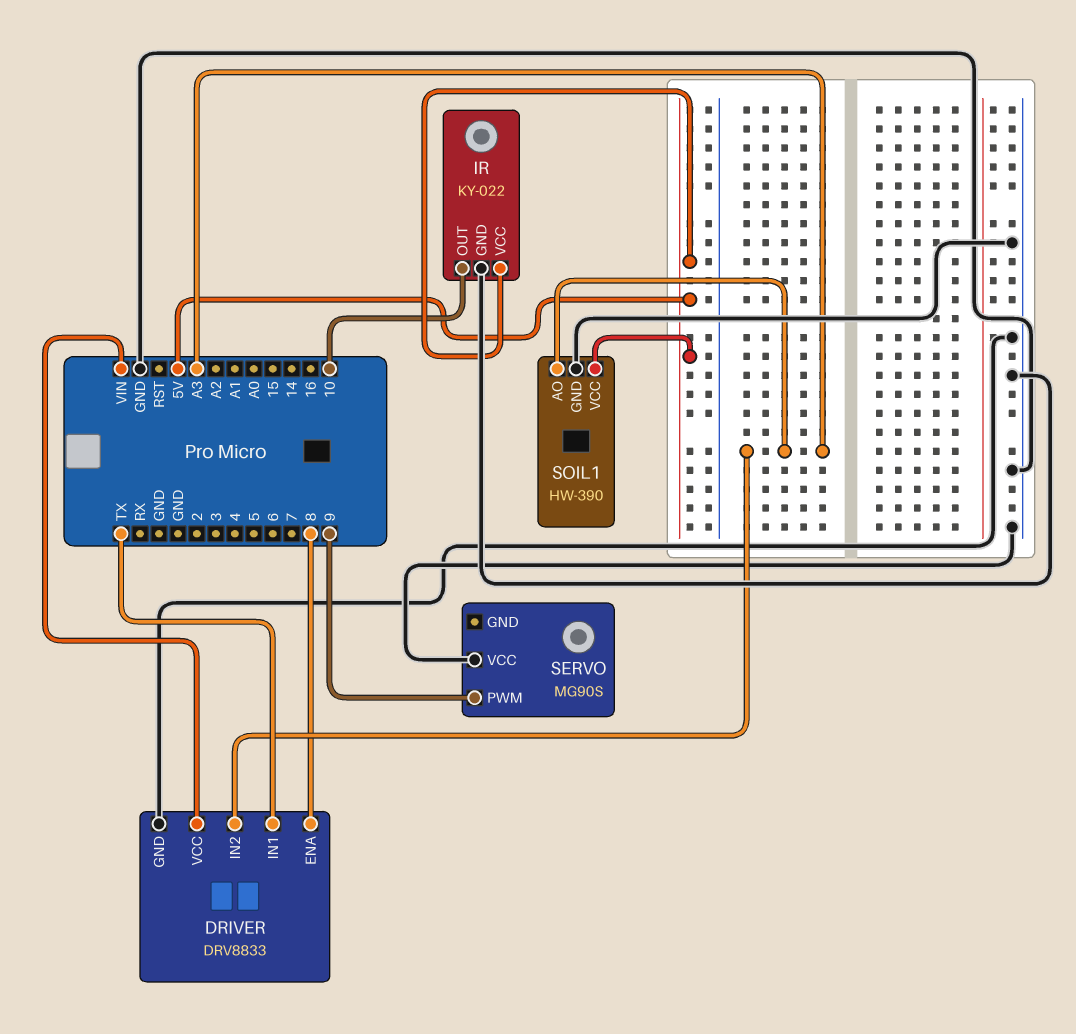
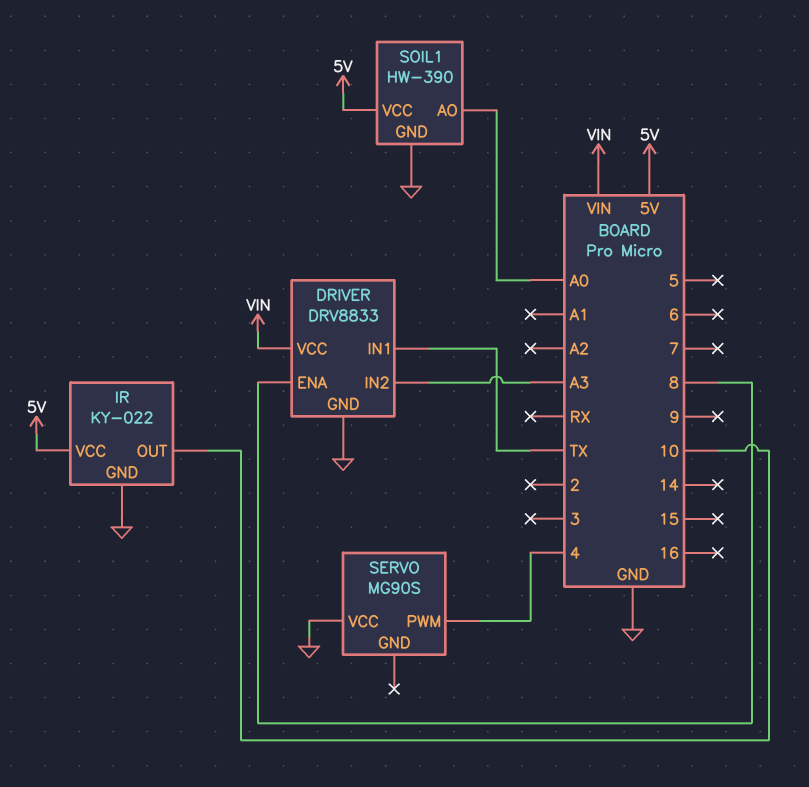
SERVO pin PWM: 9 -> 4
SOIL1 pin AO: A3 -> A0

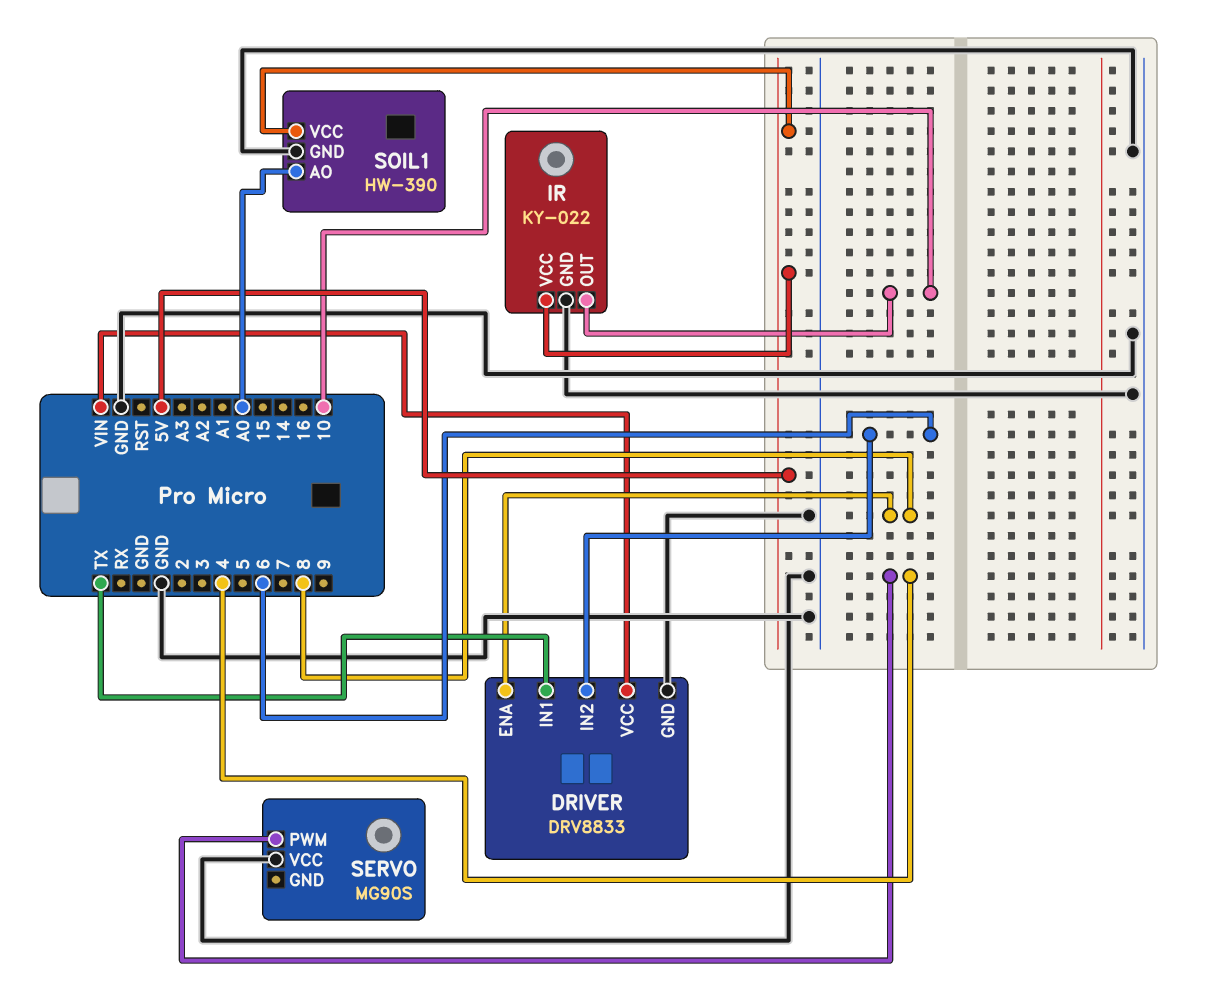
DRIVER pin IN2: A3 -> 6

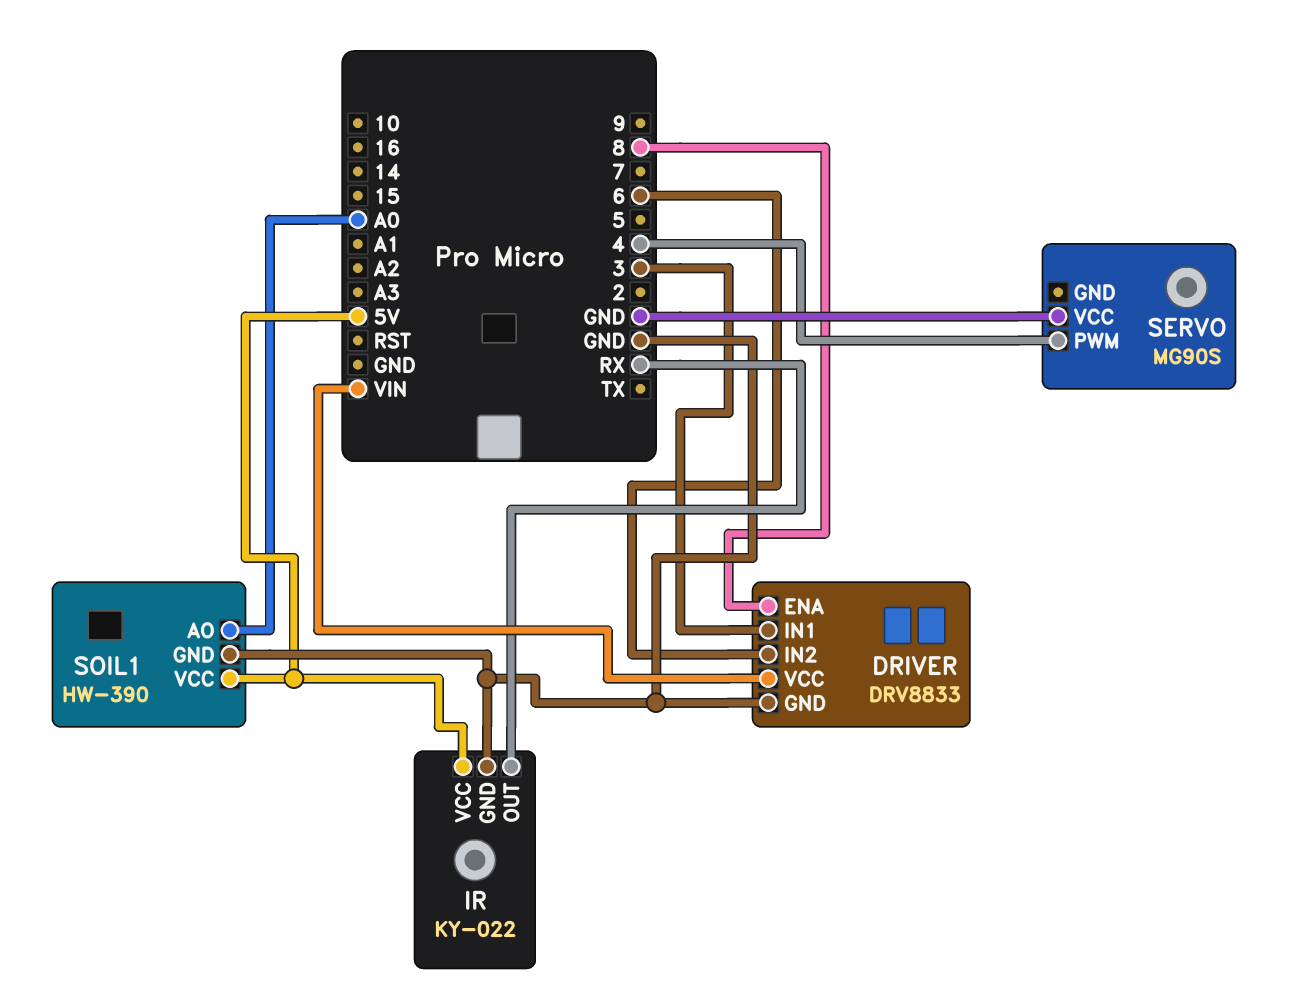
DRIVER pin IN1: TX -> 3
IR pin OUT: 10 -> RX

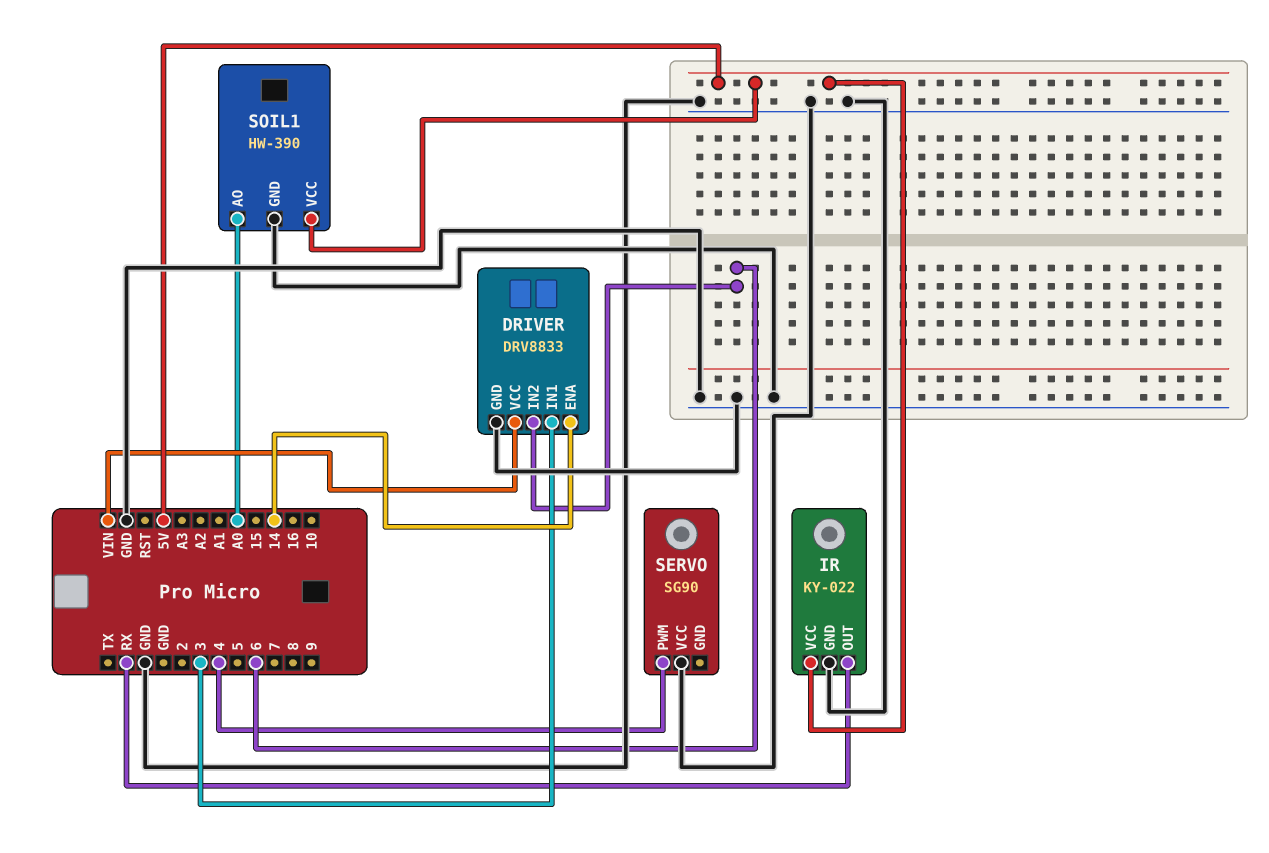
DRIVER pin ENA: 8 -> 14
SERVO: MG90S -> SG90

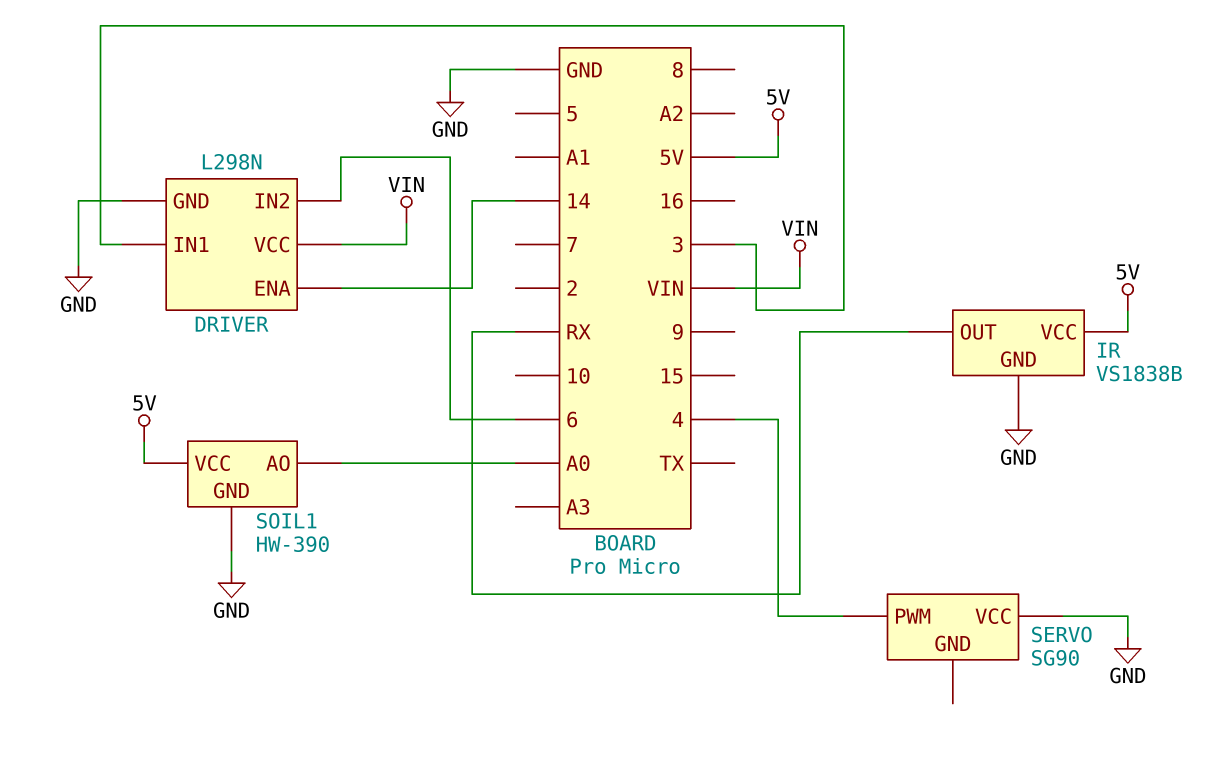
DRIVER: DRV8833 -> L298N
IR: KY-022 -> VS1838B

